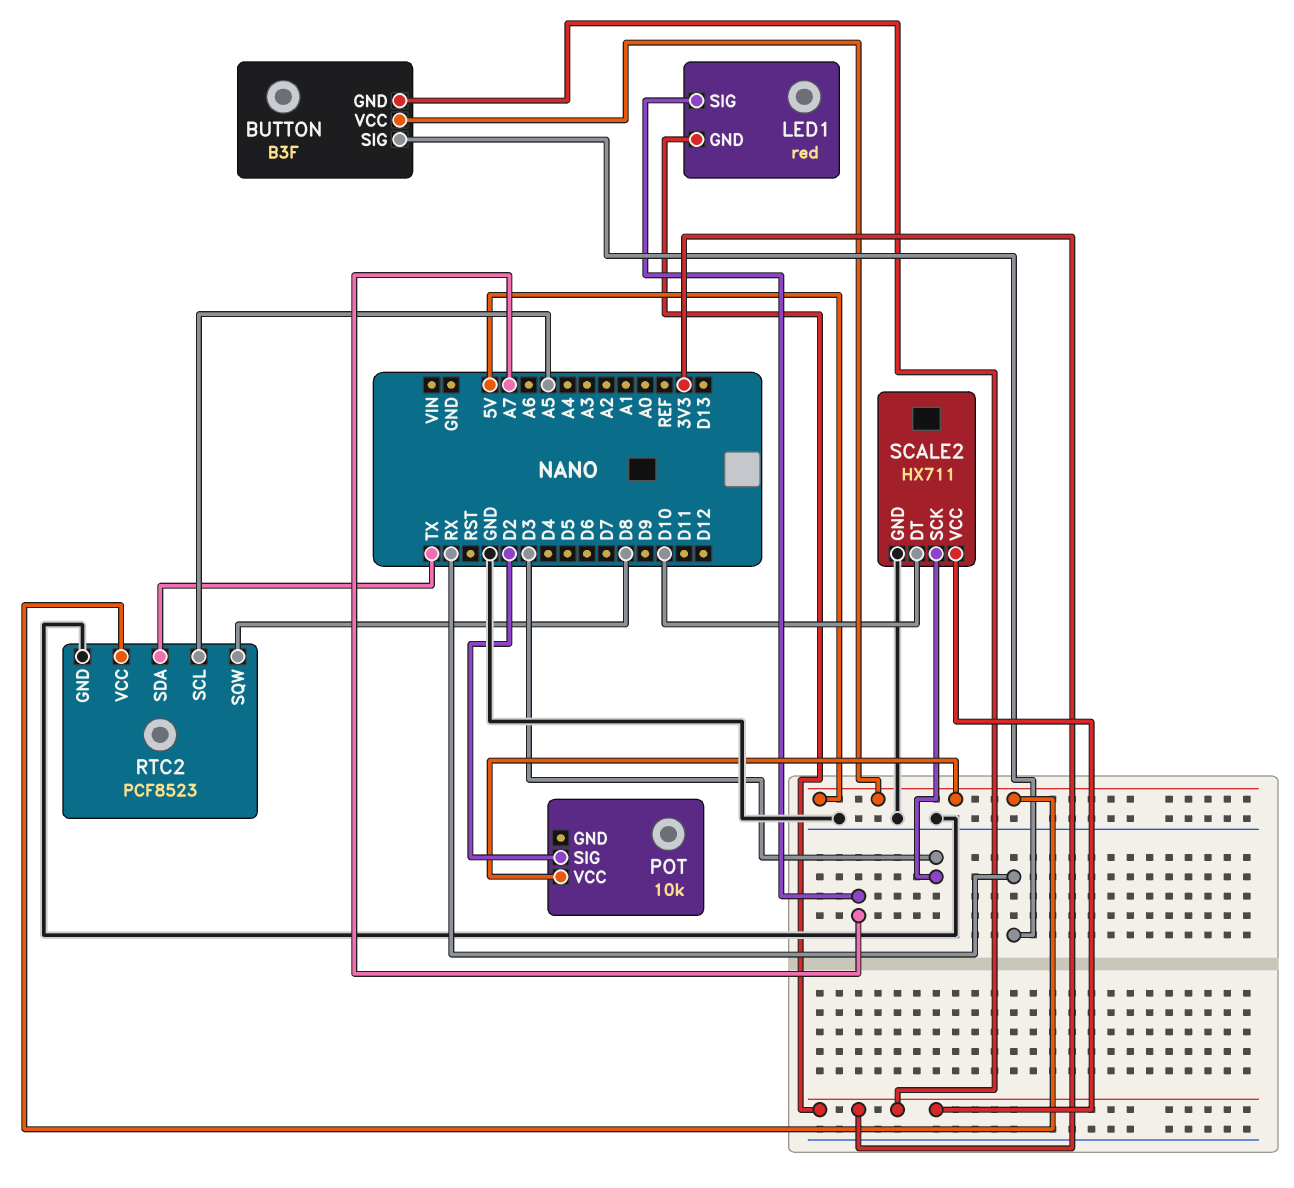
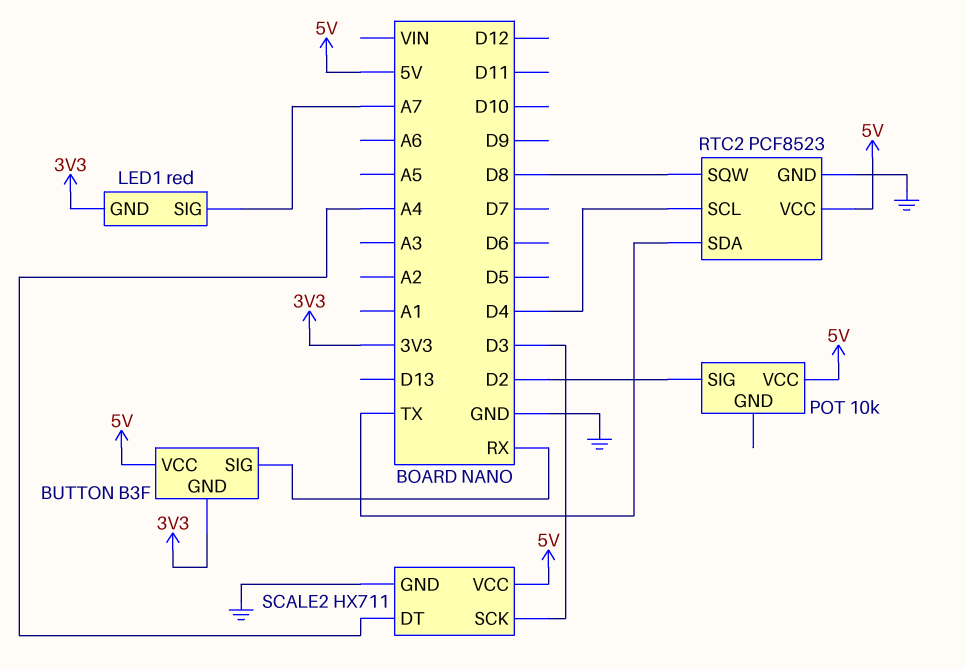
RTC2 pin SCL: A5 -> D4
SCALE2 pin DT: D10 -> A4
SCALE2 pin VCC: 3V3 -> 5V

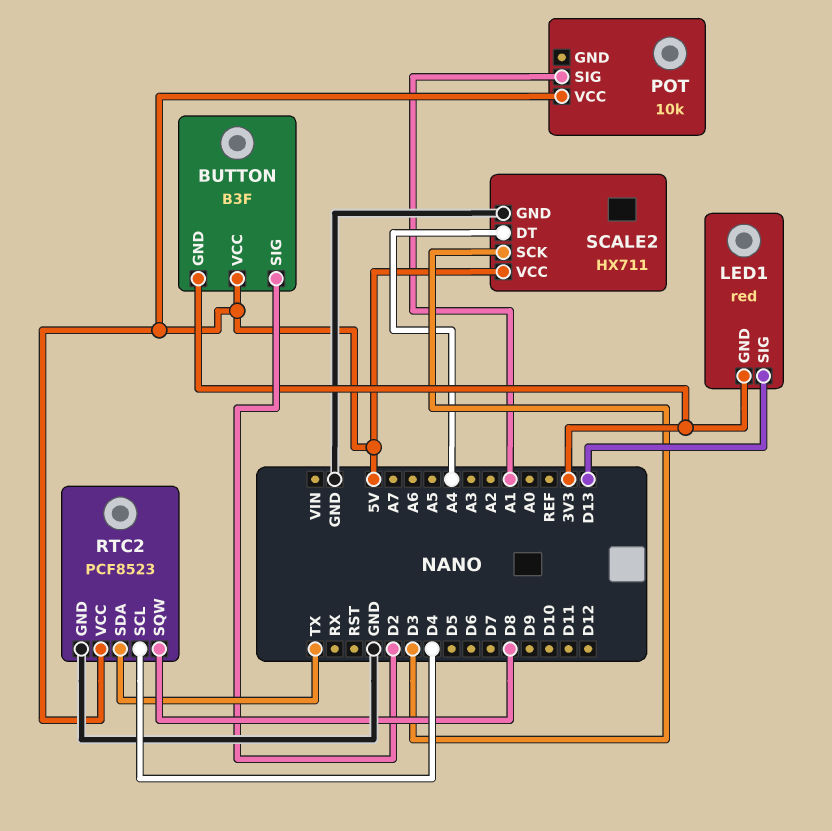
BUTTON pin SIG: RX -> D2
LED1 pin SIG: A7 -> D13
POT pin SIG: D2 -> A1

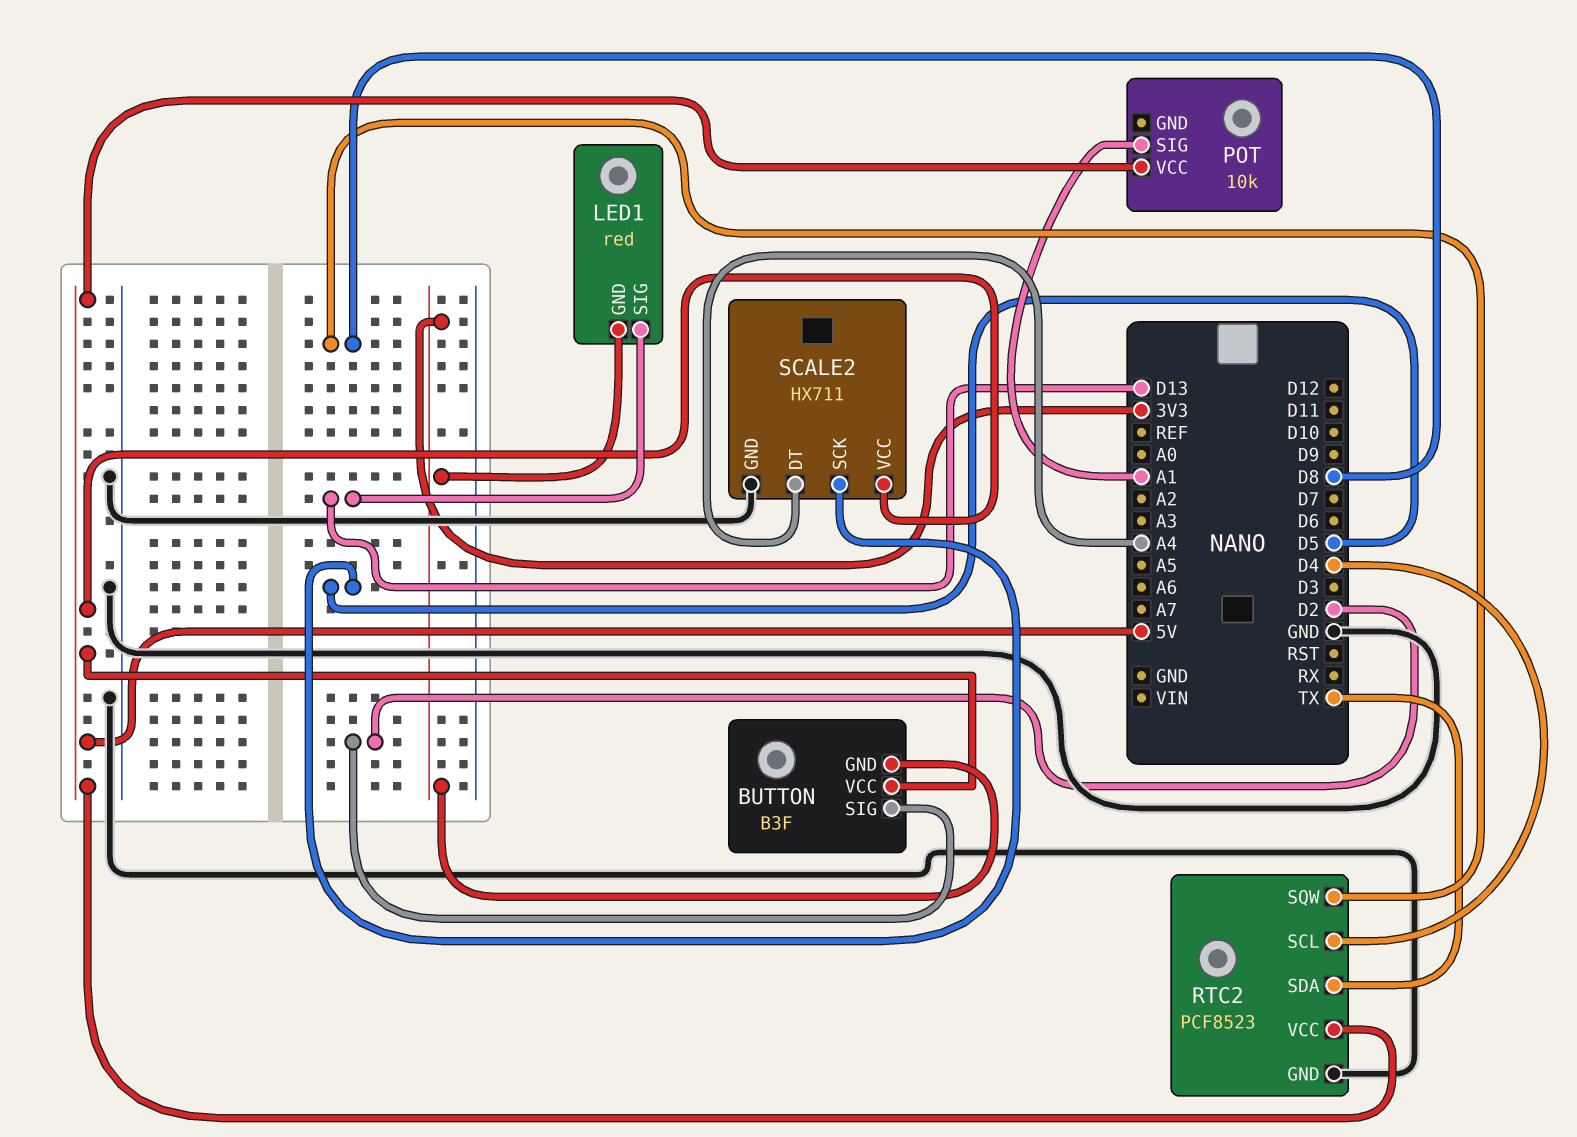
SCALE2 pin SCK: D3 -> D5

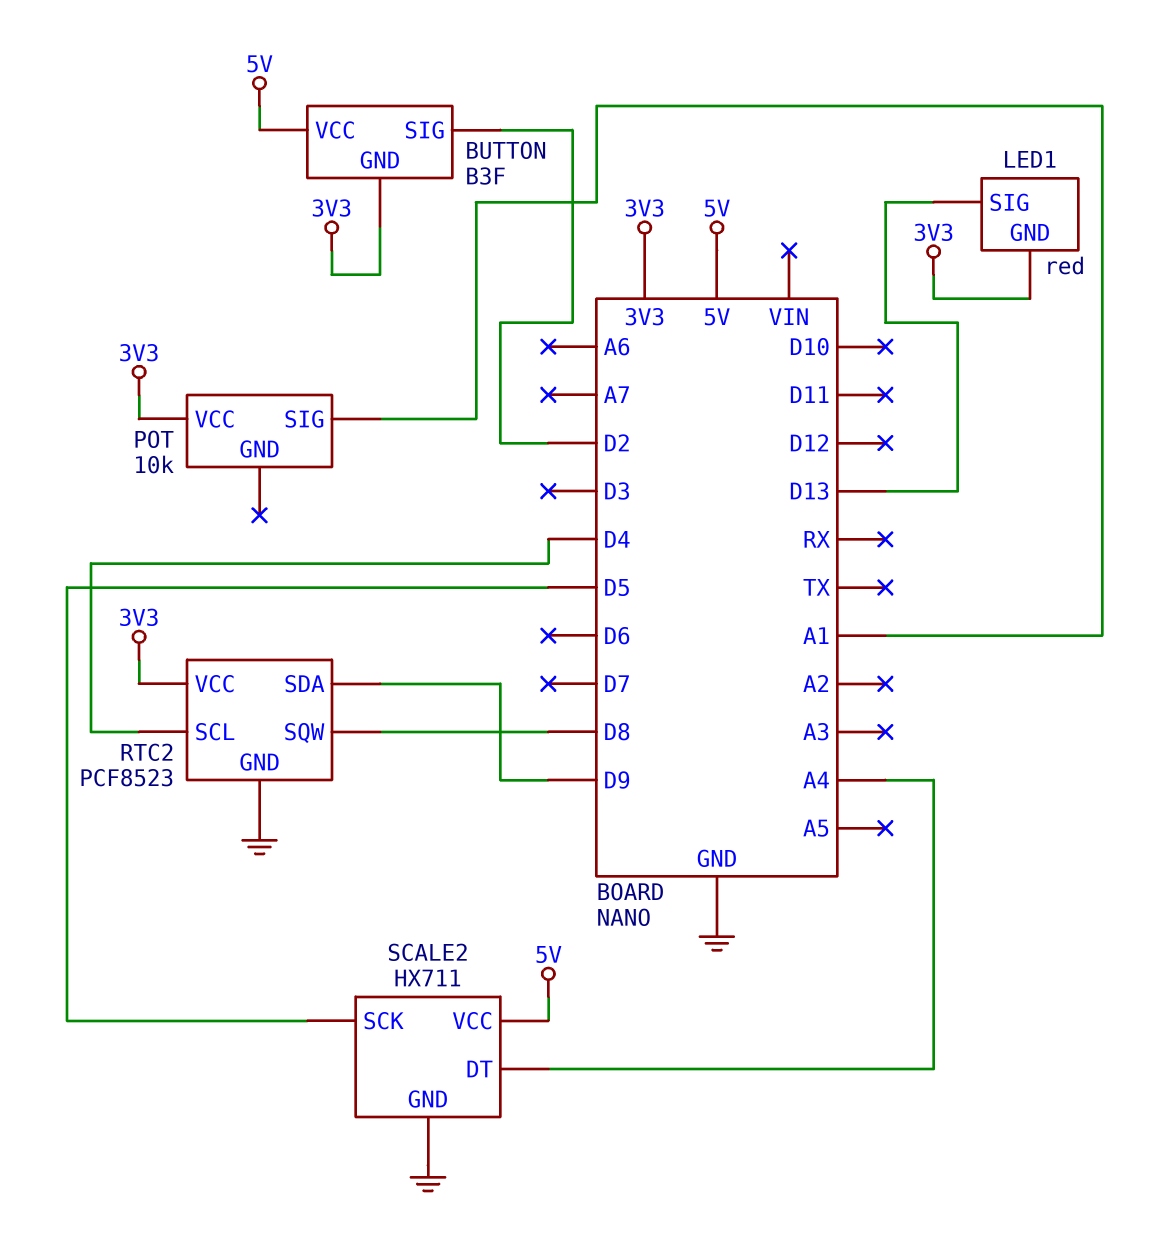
POT pin VCC: 5V -> 3V3
RTC2 pin SDA: TX -> D9
RTC2 pin VCC: 5V -> 3V3

